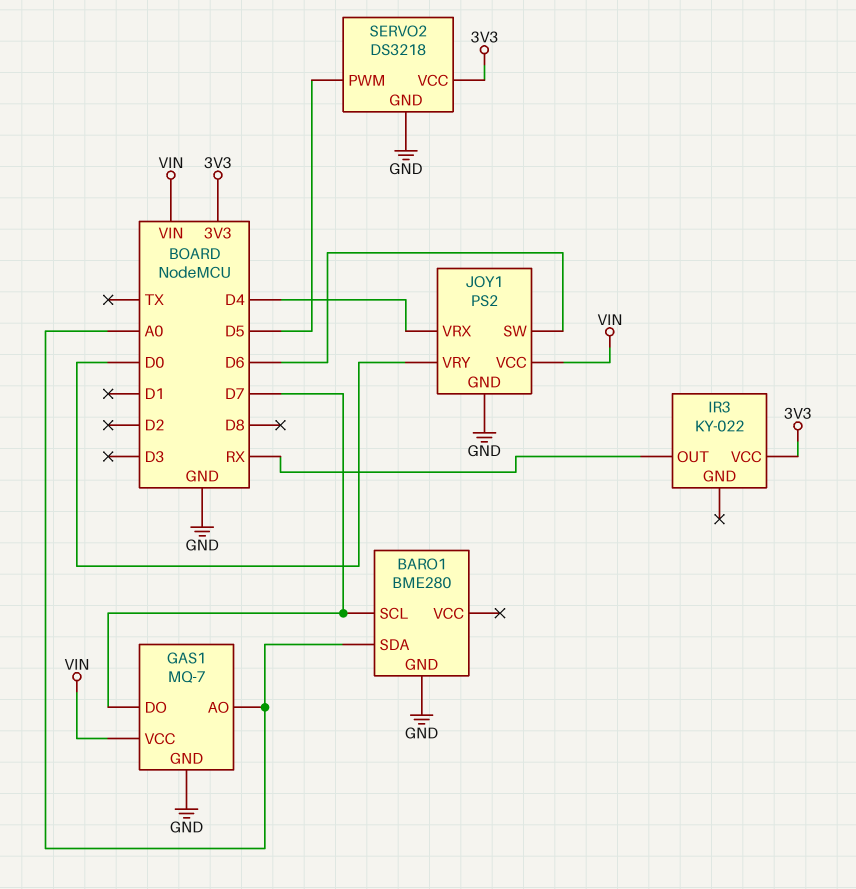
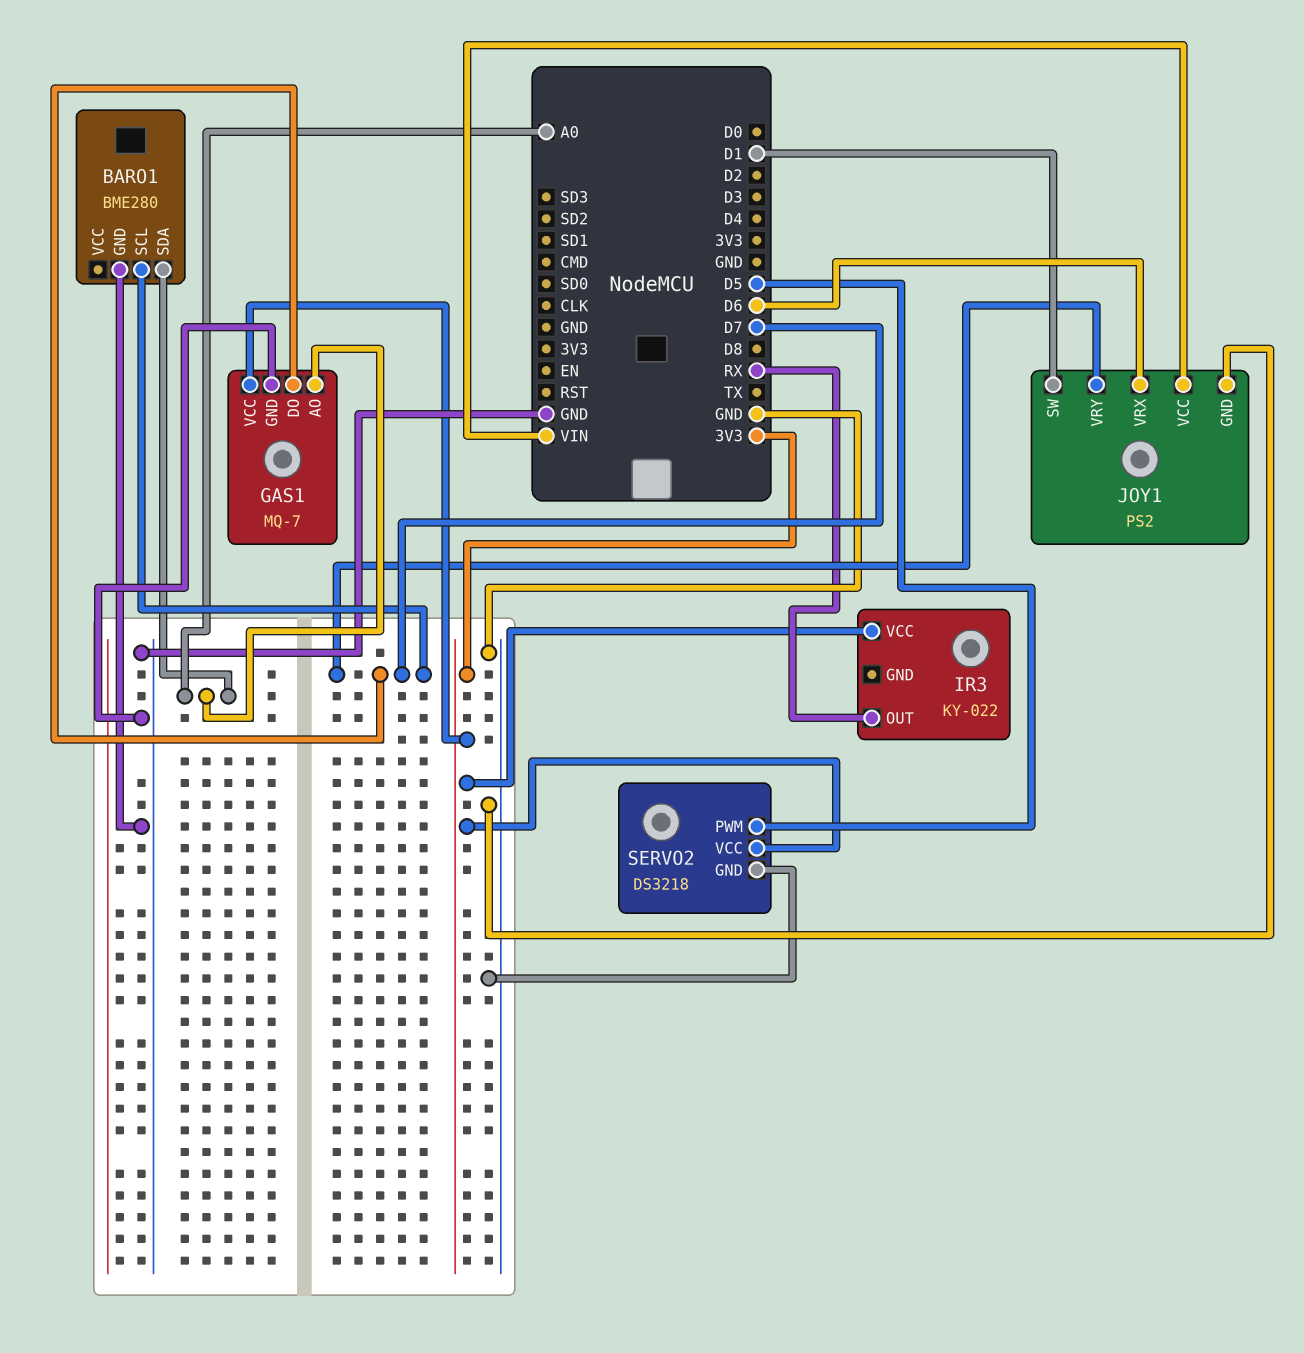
GAS1 pin VCC: VIN -> 3V3
JOY1 pin SW: D6 -> D1
JOY1 pin VRX: D4 -> D6
JOY1 pin VRY: D0 -> D7

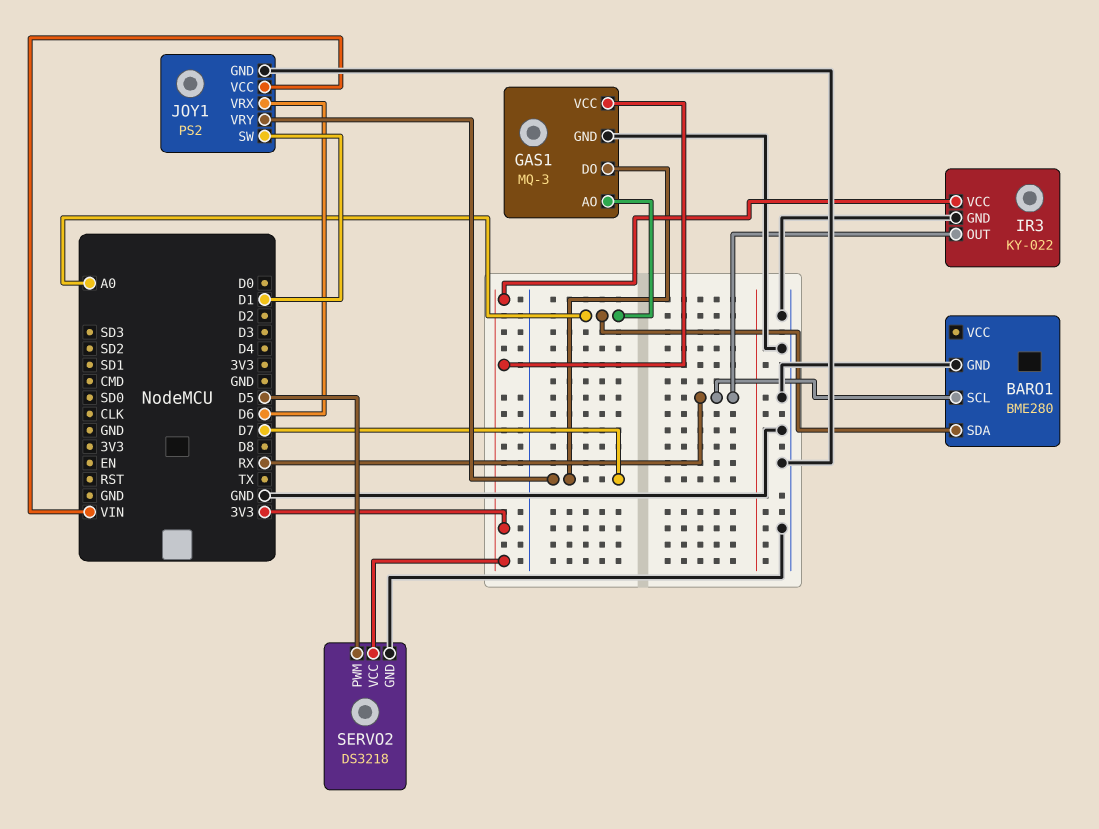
BARO1 pin SCL: D7 -> RX
GAS1: MQ-7 -> MQ-3
IR3 pin GND: none -> GND

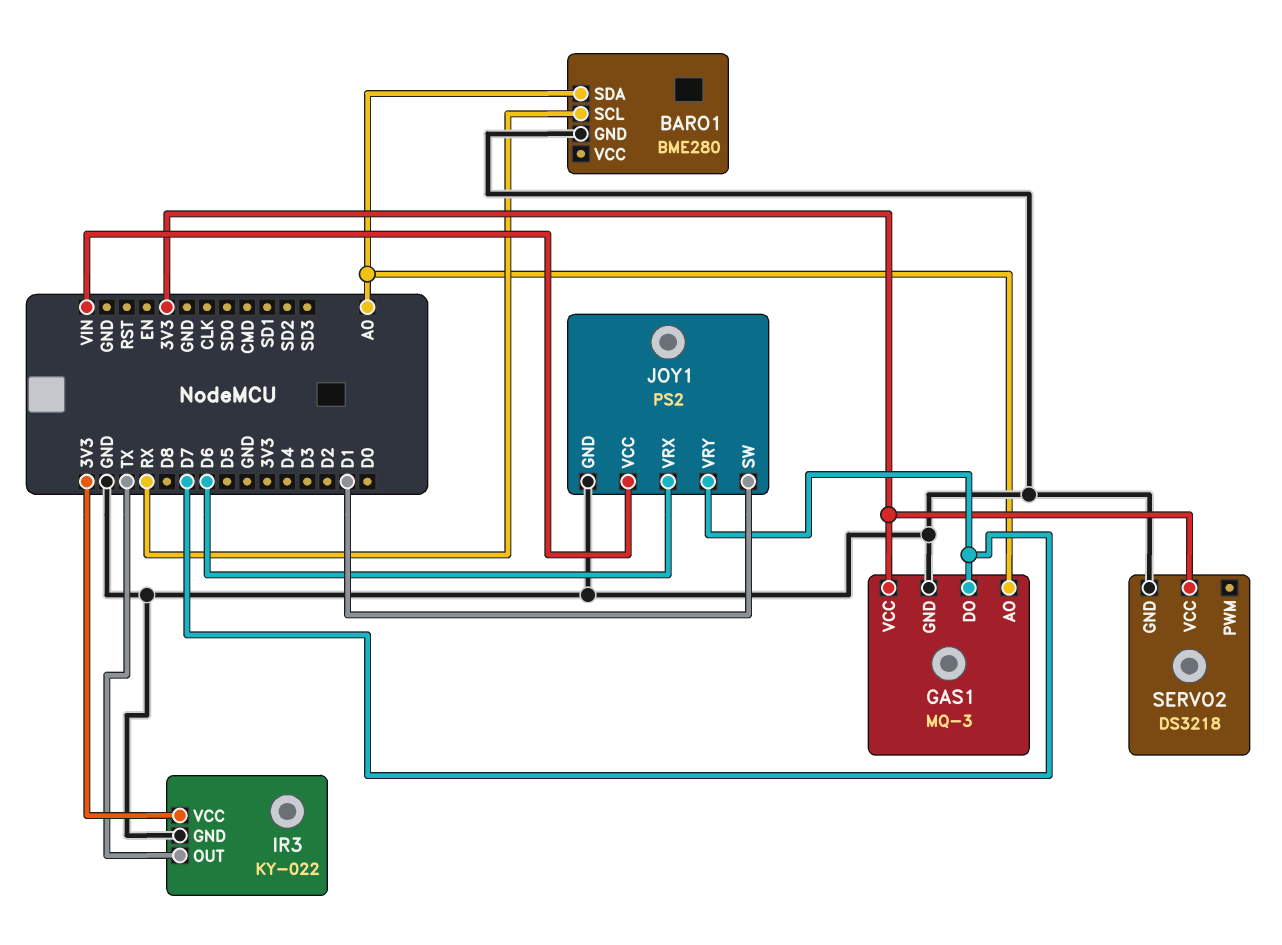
IR3 pin OUT: RX -> TX
SERVO2 pin PWM: D5 -> none

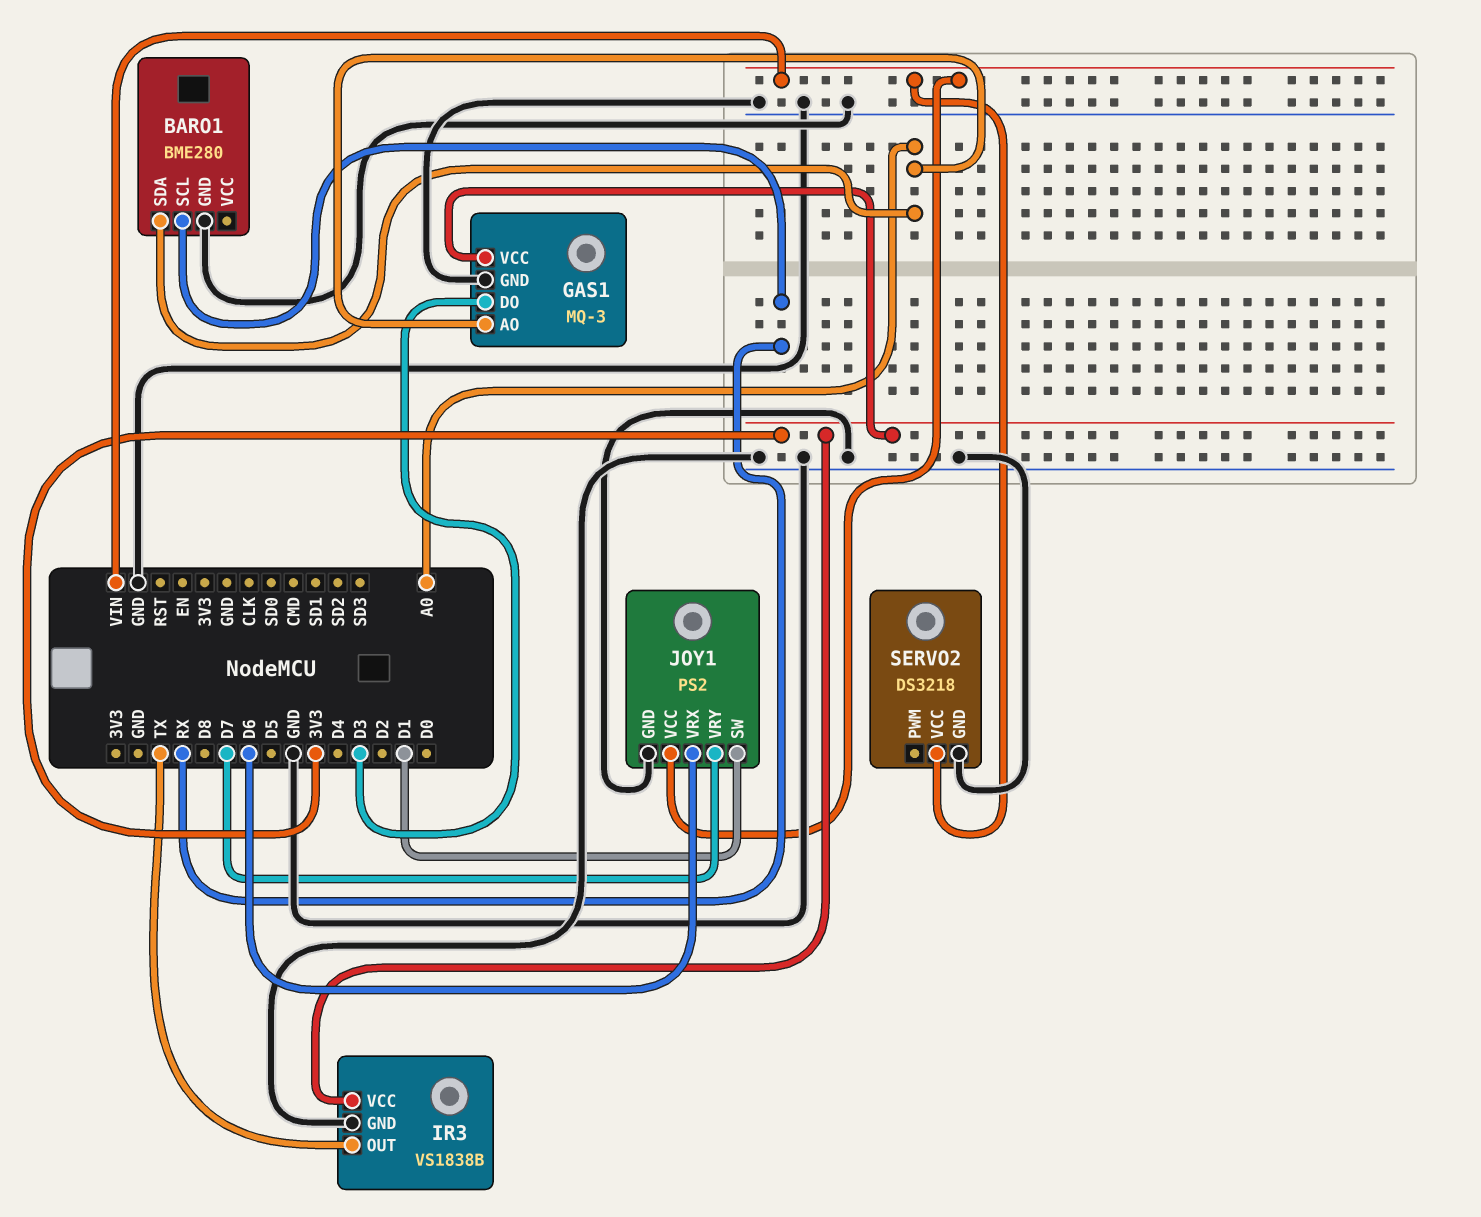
GAS1 pin DO: D7 -> D3
IR3: KY-022 -> VS1838B
SERVO2 pin VCC: 3V3 -> VIN

